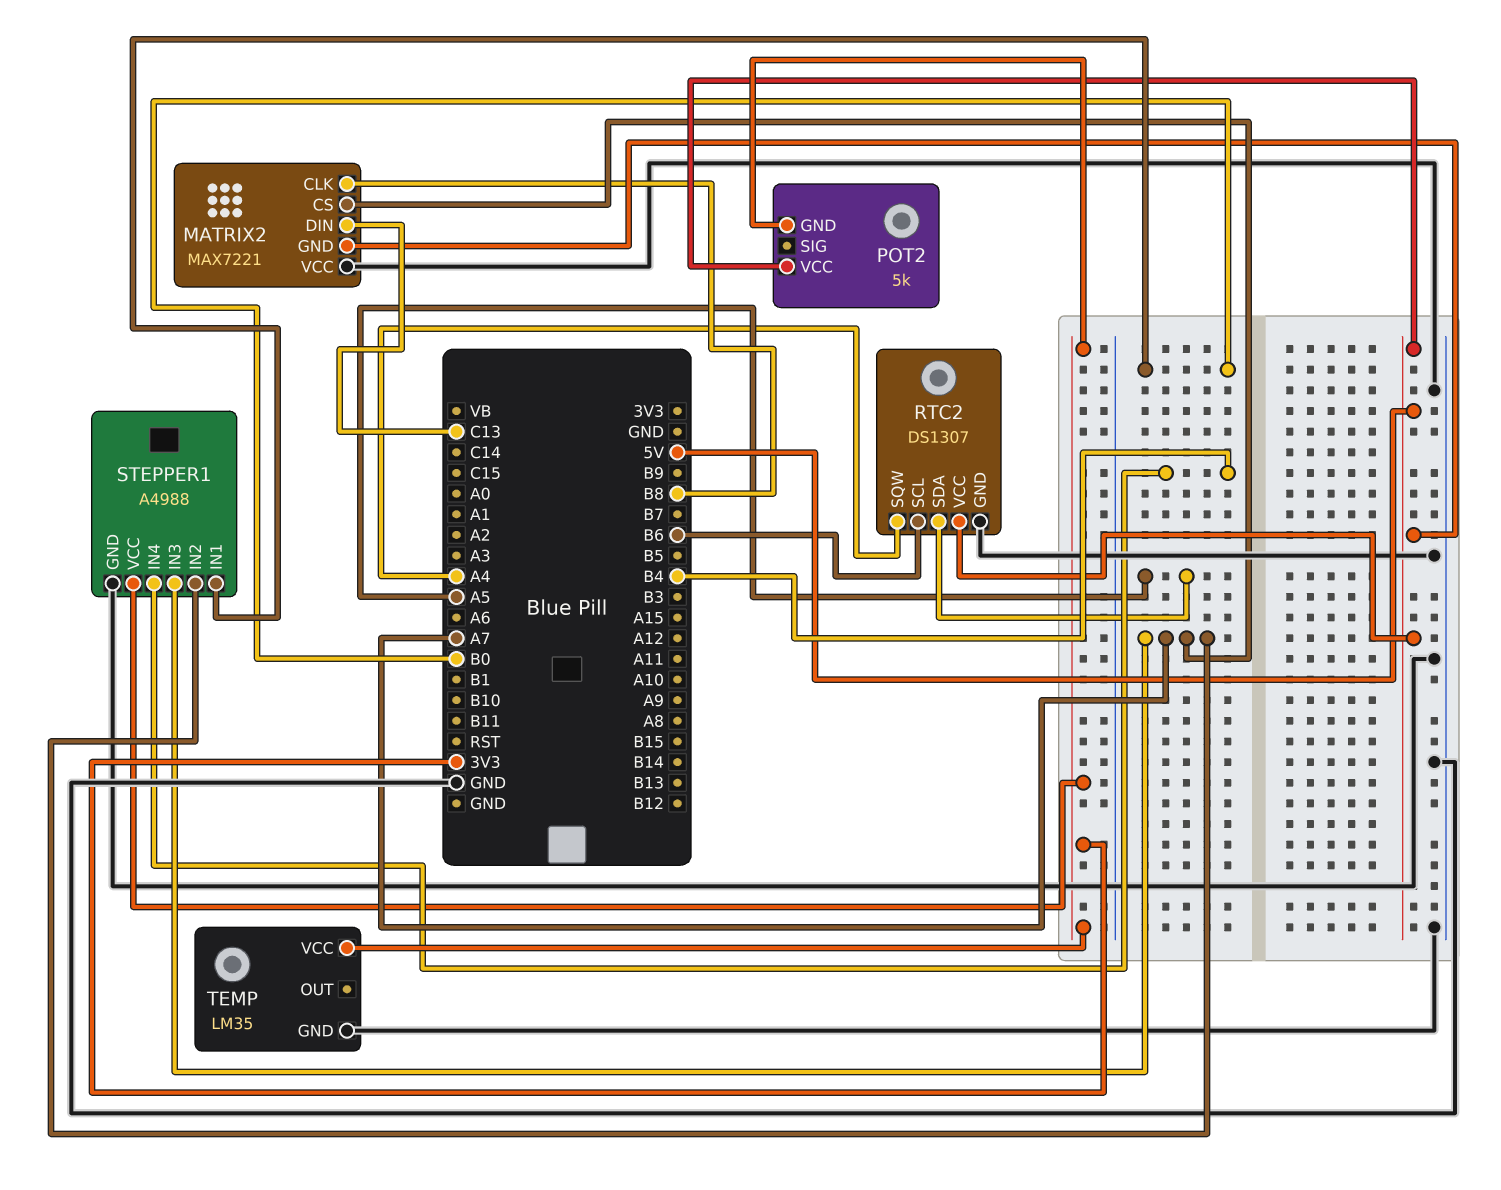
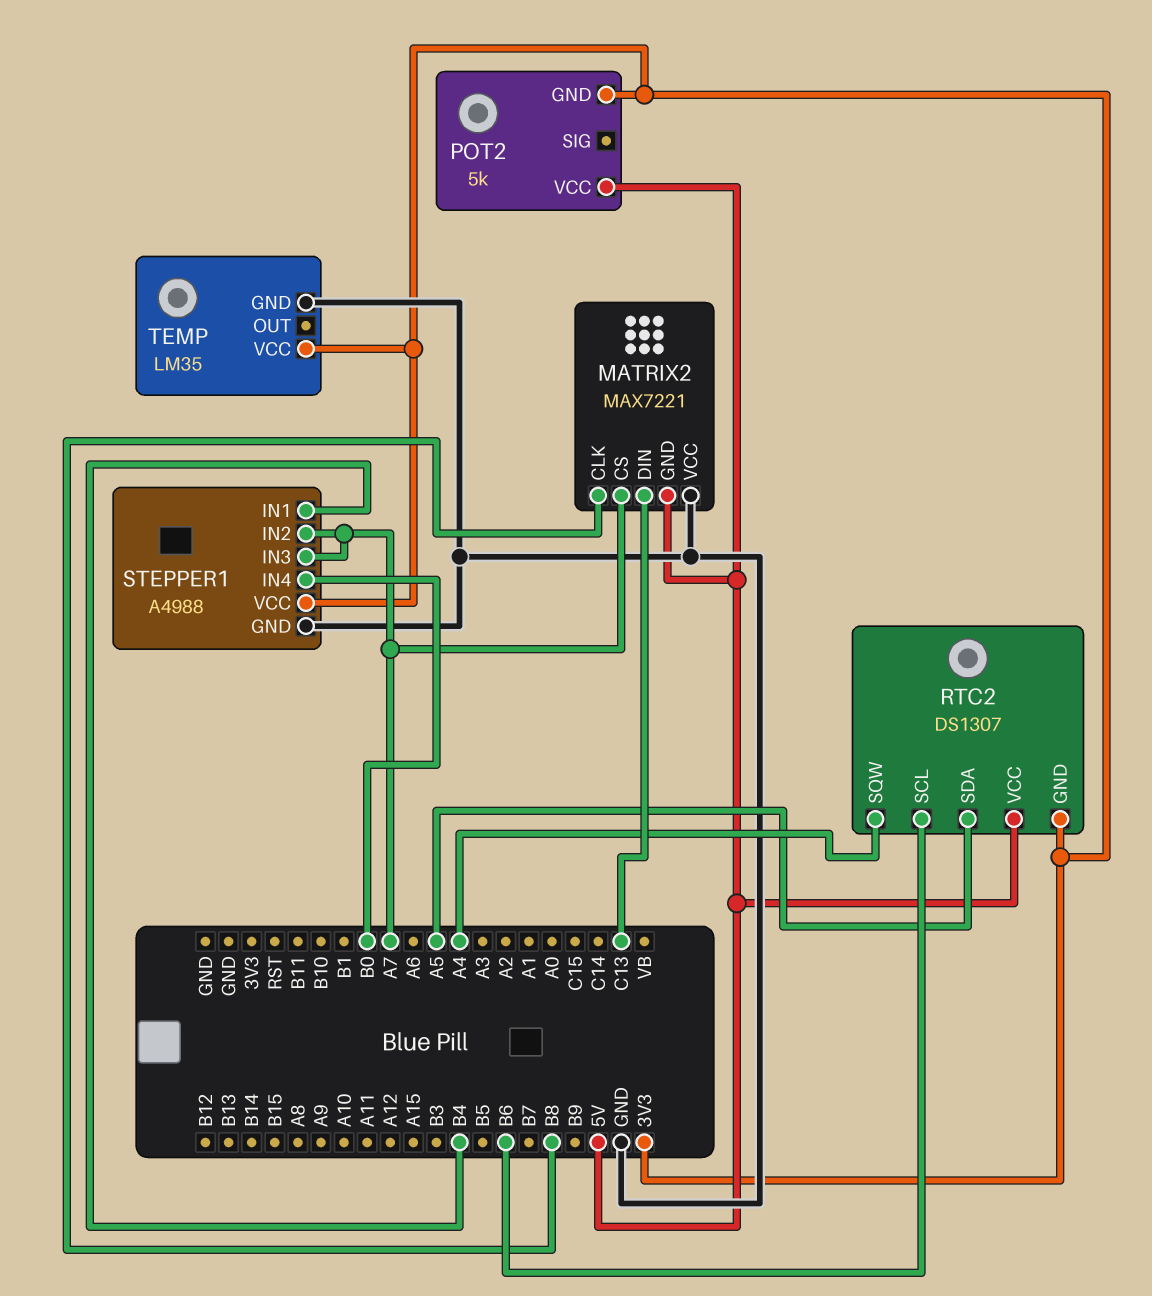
RTC2 pin GND: GND -> 3V3
STEPPER1 pin IN1: B0 -> B4
STEPPER1 pin IN4: B4 -> B0

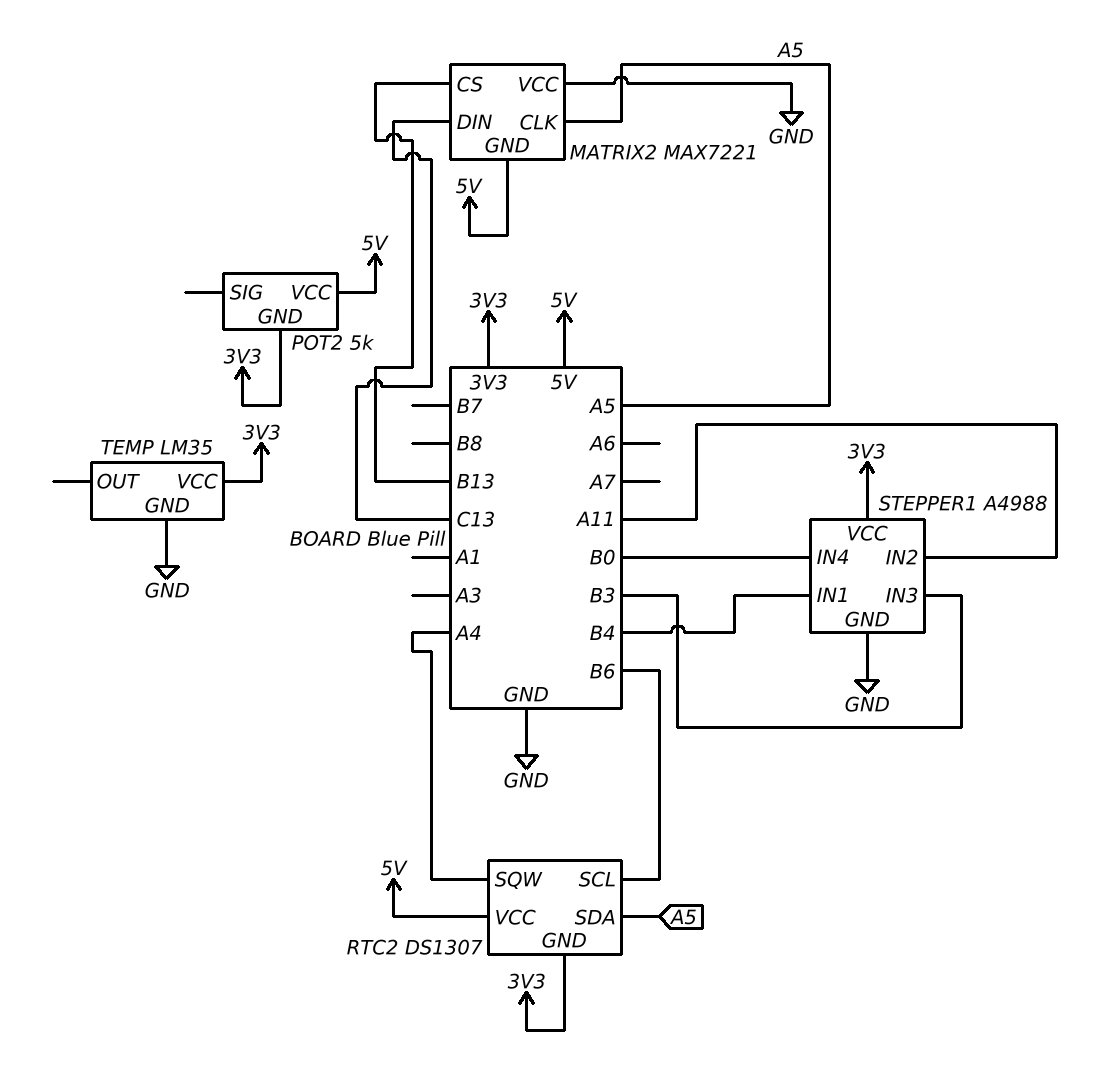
MATRIX2 pin CLK: B8 -> A5
MATRIX2 pin CS: A7 -> B13
STEPPER1 pin IN2: A7 -> A11
STEPPER1 pin IN3: A7 -> B3

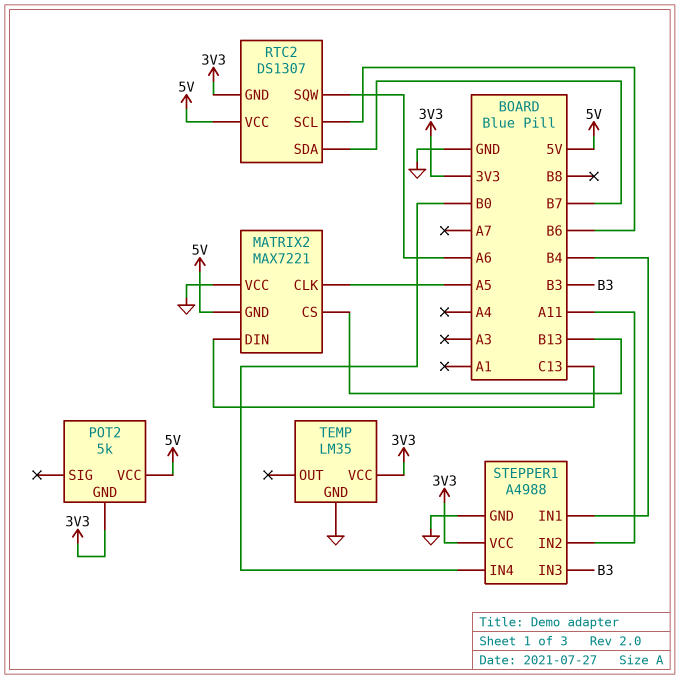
RTC2 pin SDA: A5 -> B7
RTC2 pin SQW: A4 -> A6

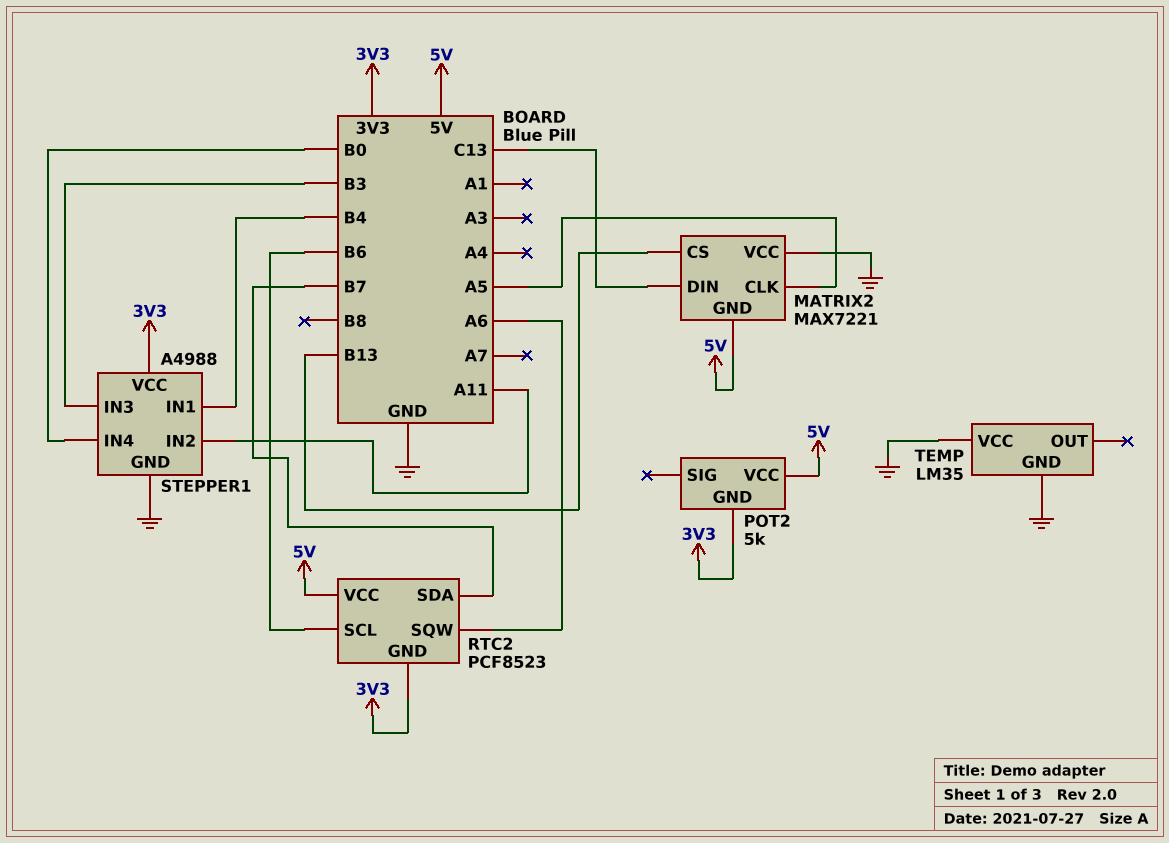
RTC2: DS1307 -> PCF8523
TEMP pin VCC: 3V3 -> GND

